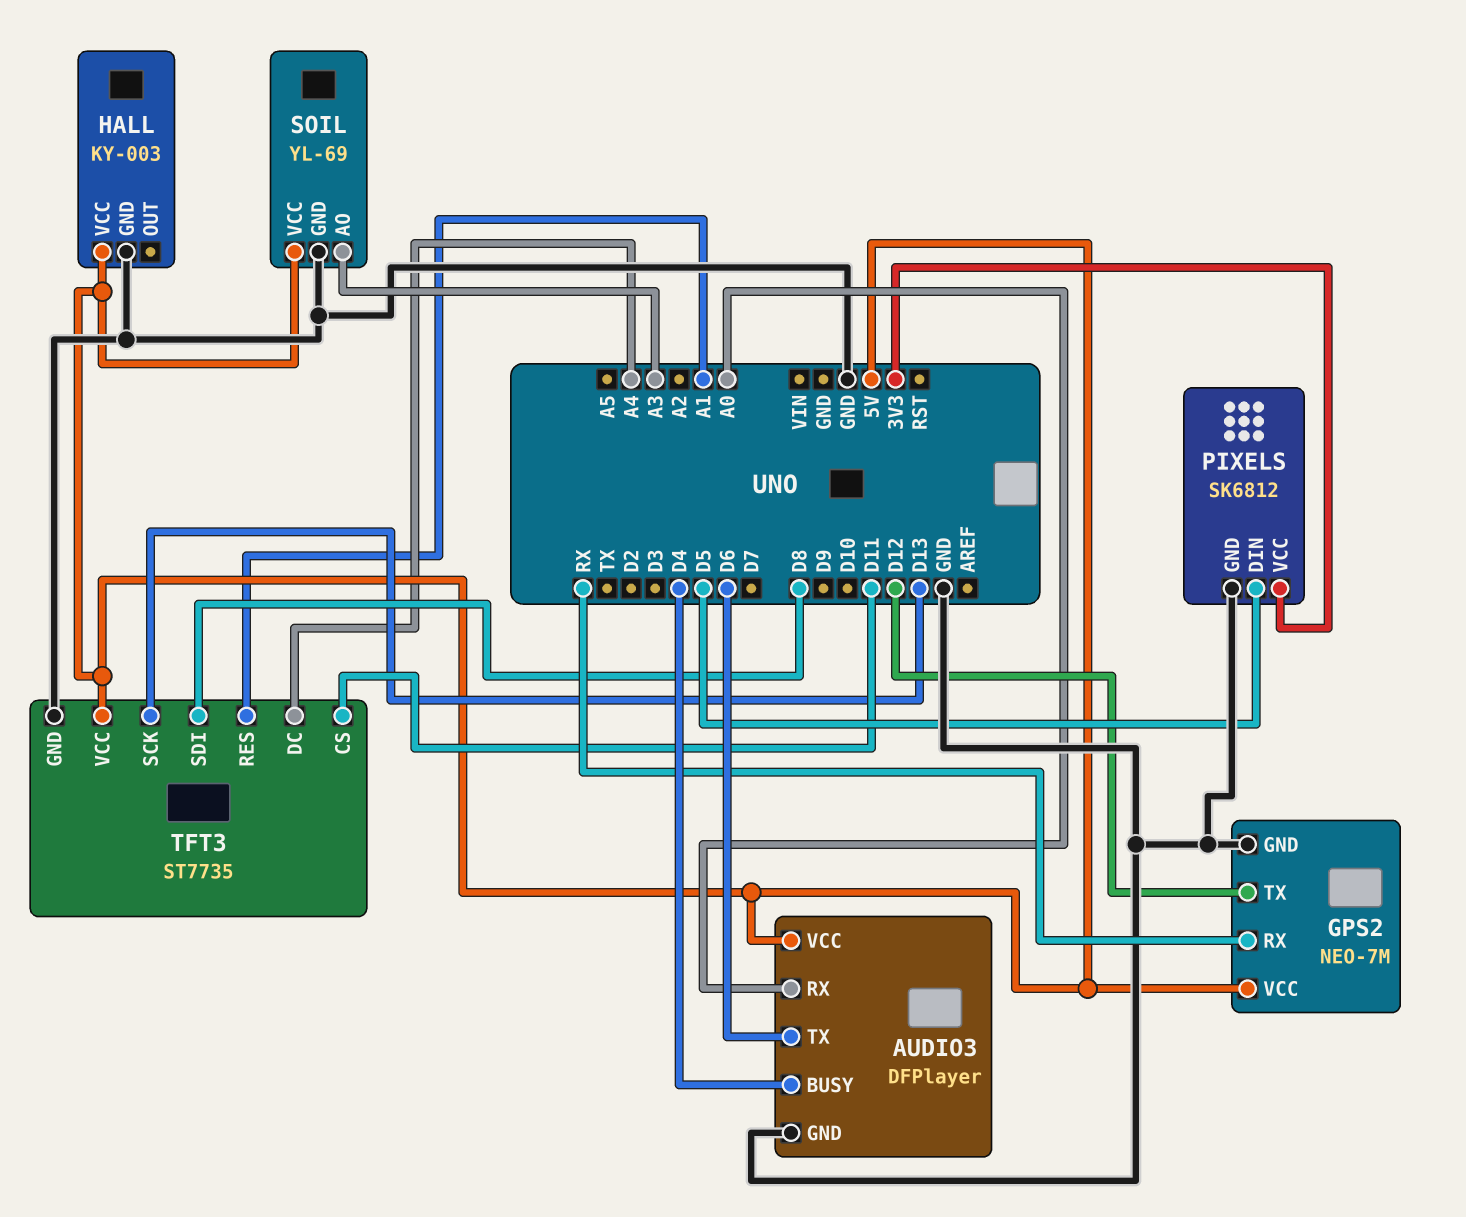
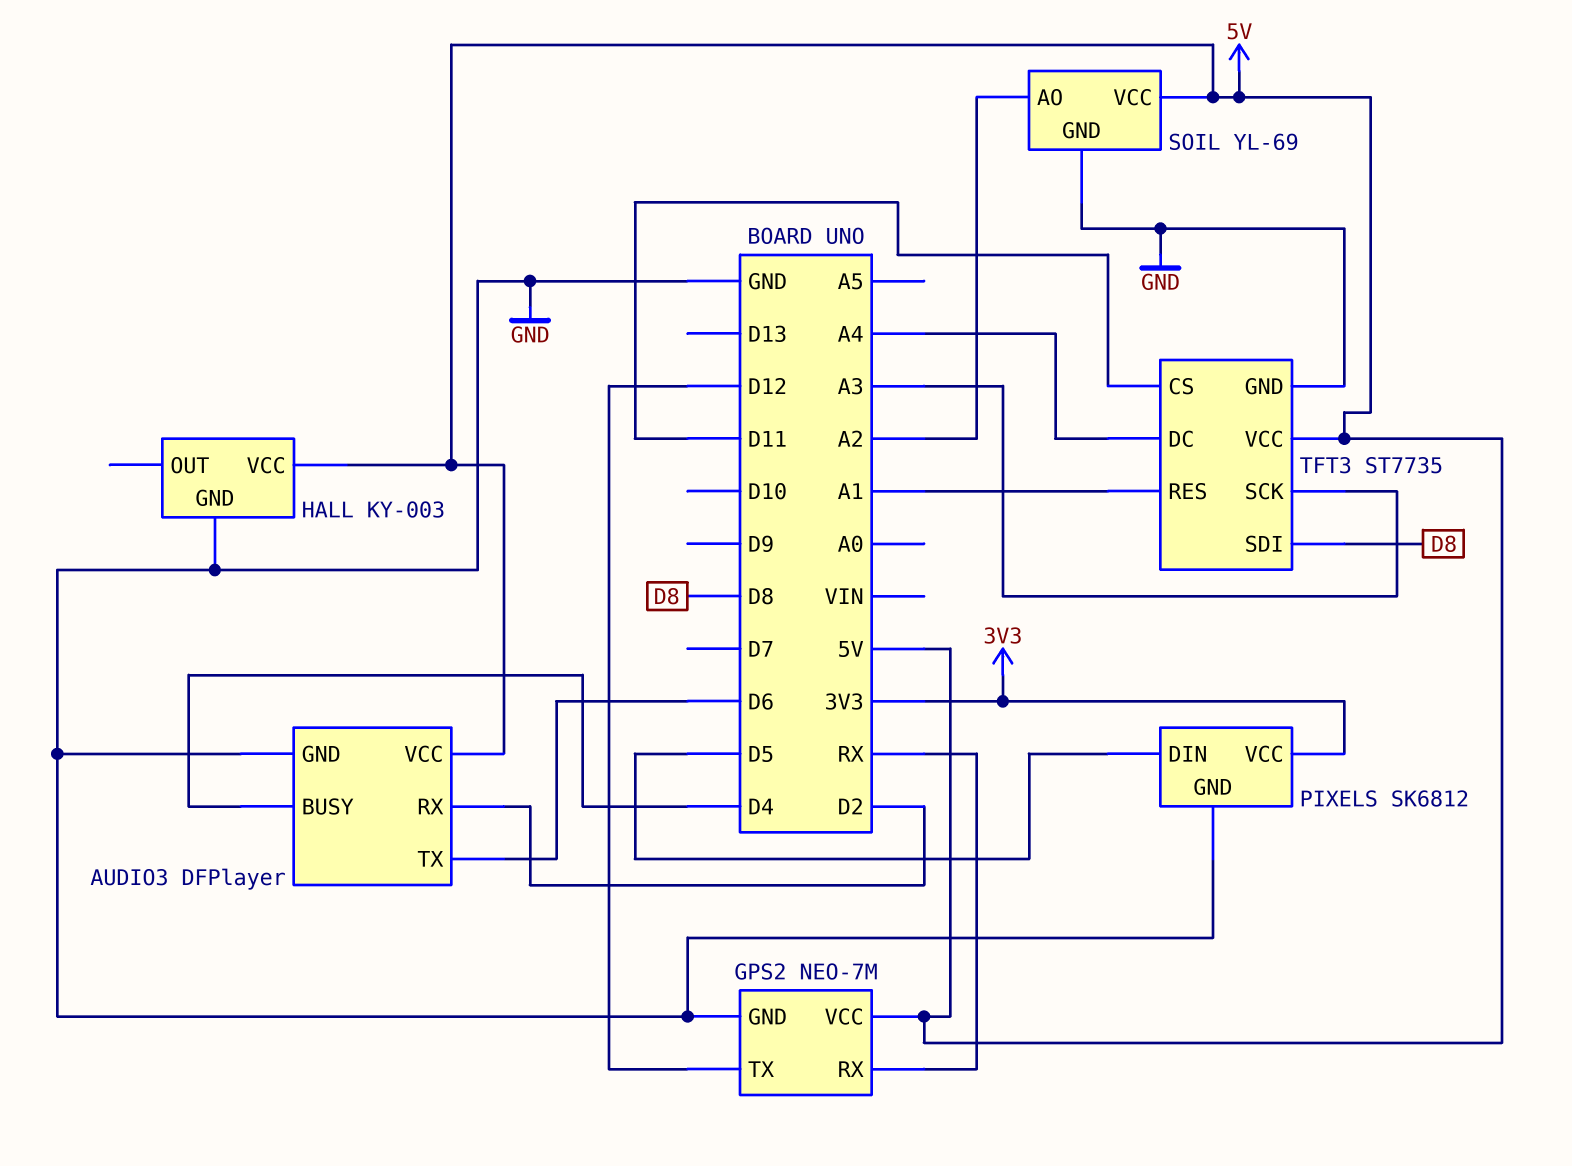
AUDIO3 pin RX: A0 -> D2
SOIL pin AO: A3 -> A2
TFT3 pin SCK: D13 -> A3

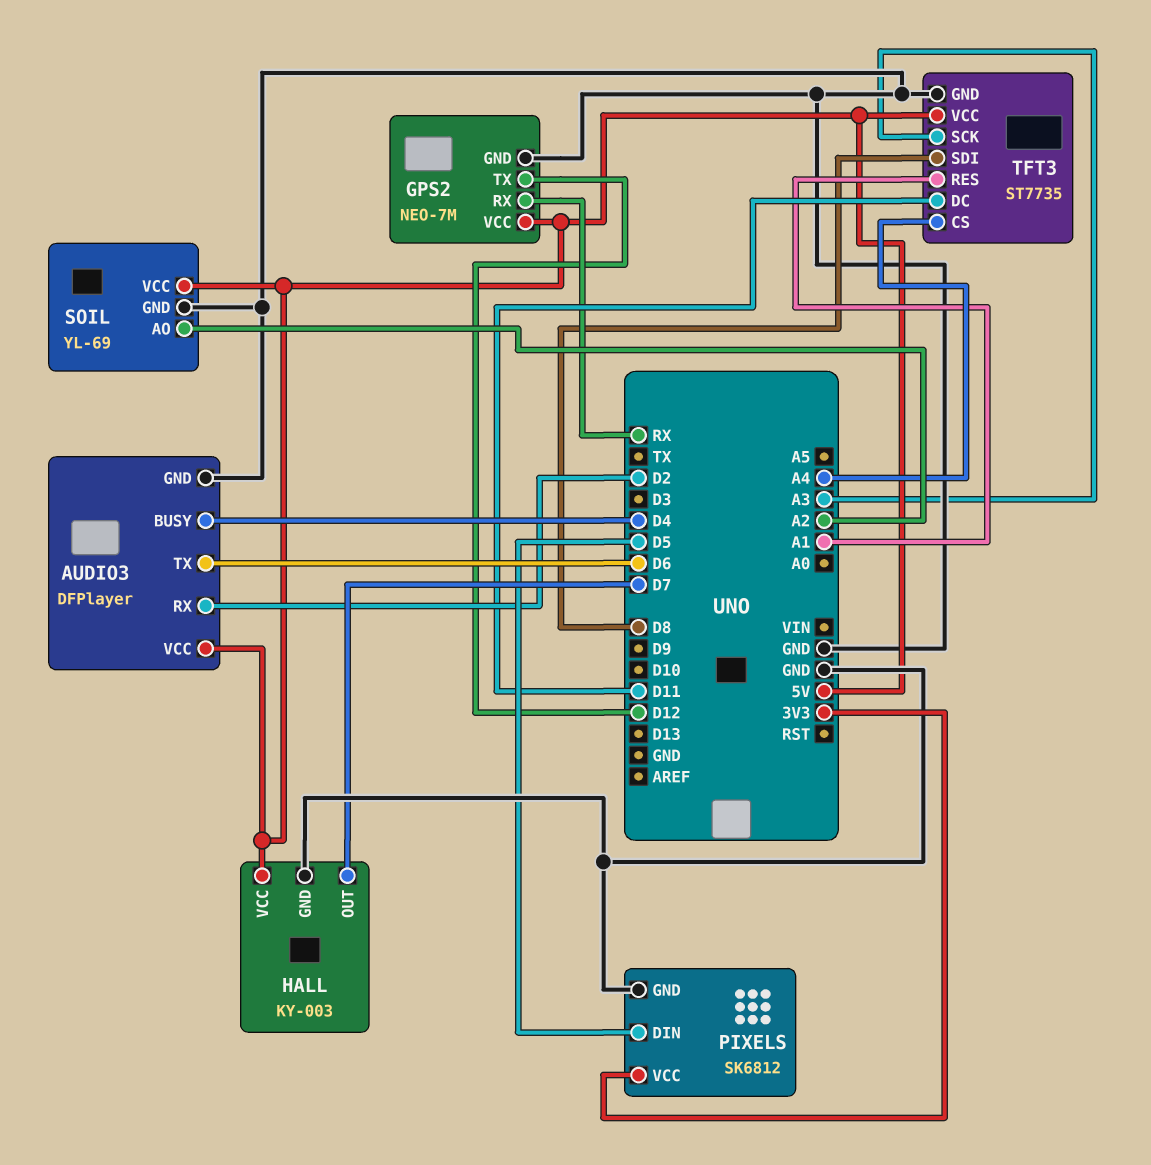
HALL pin OUT: none -> D7
TFT3 pin CS: D11 -> A4
TFT3 pin DC: A4 -> D11

